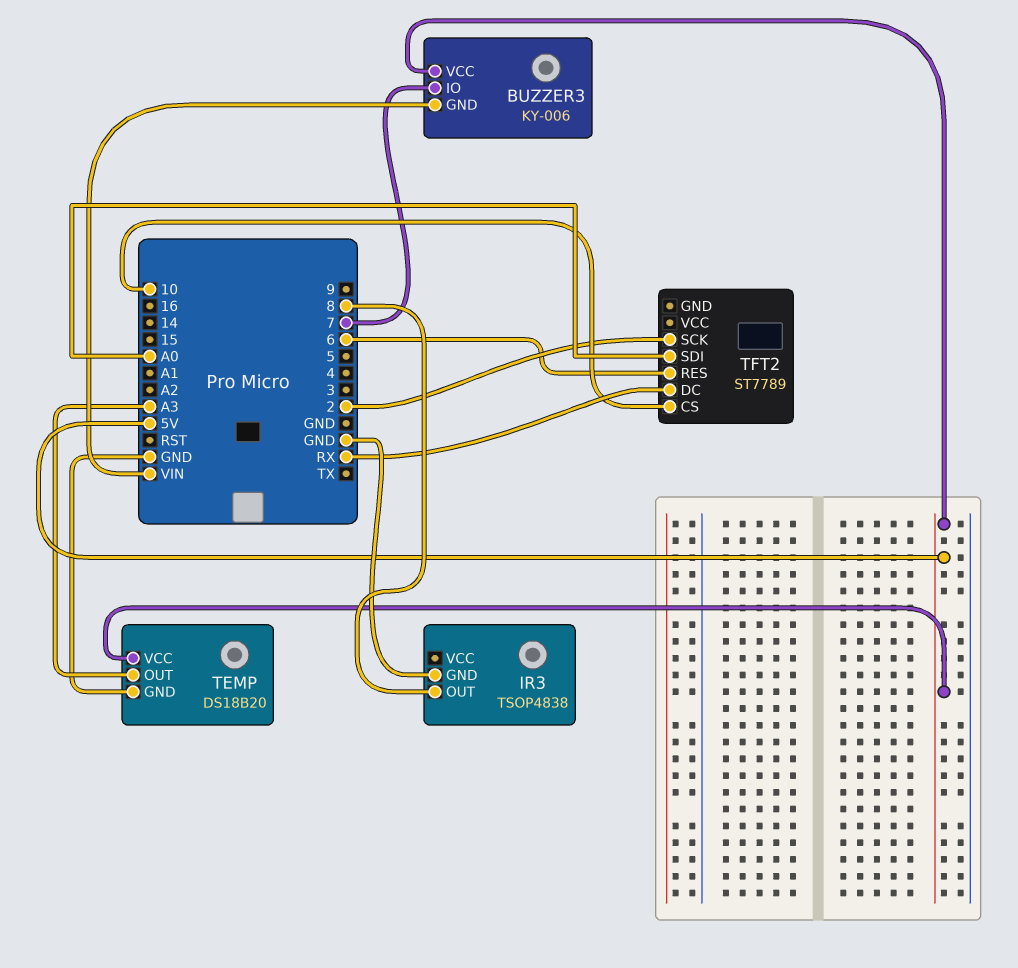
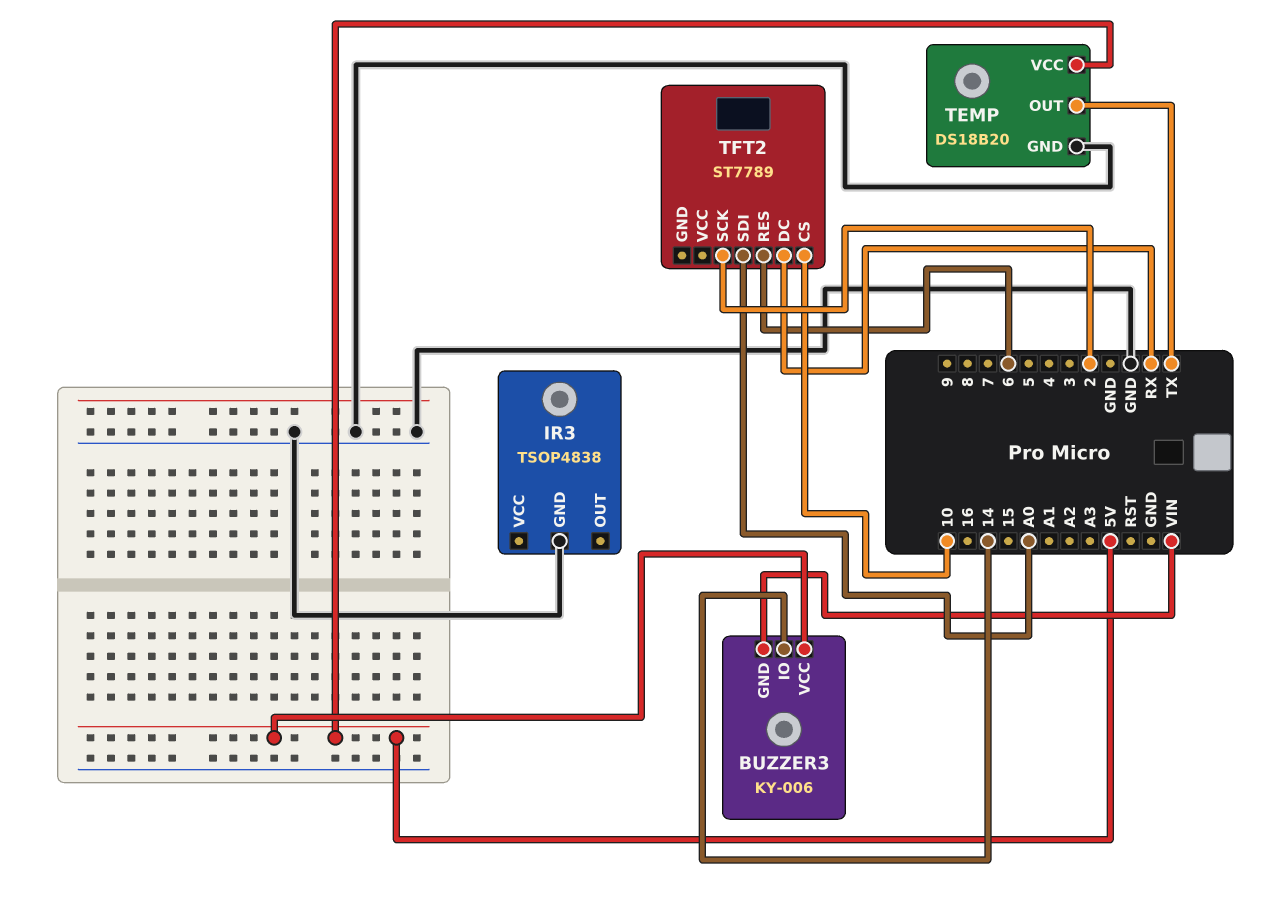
BUZZER3 pin IO: 7 -> 14
IR3 pin OUT: 8 -> none
TEMP pin OUT: A3 -> TX

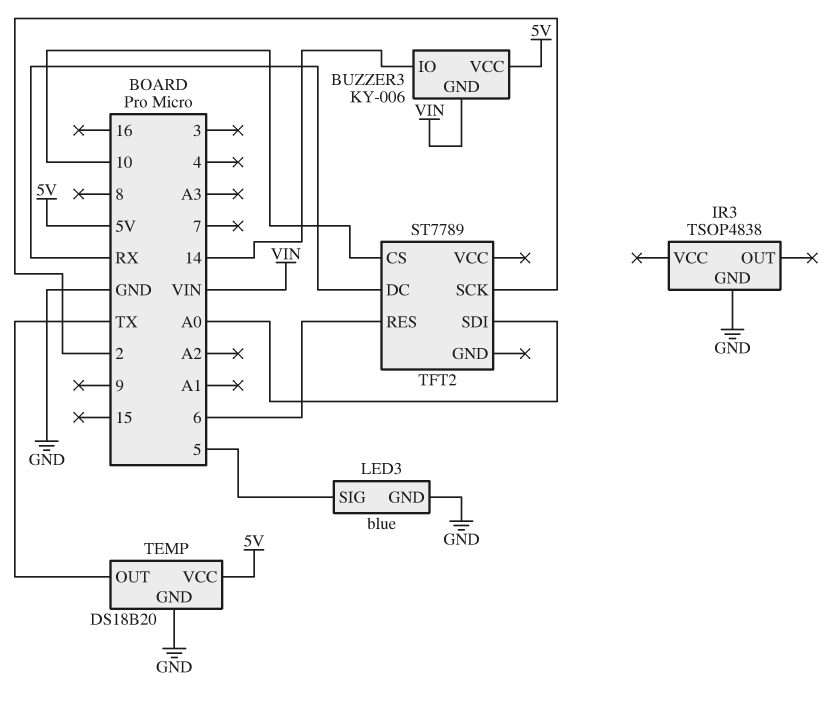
LED3: none -> blue
LED3 pin GND: none -> GND
LED3 pin SIG: none -> 5

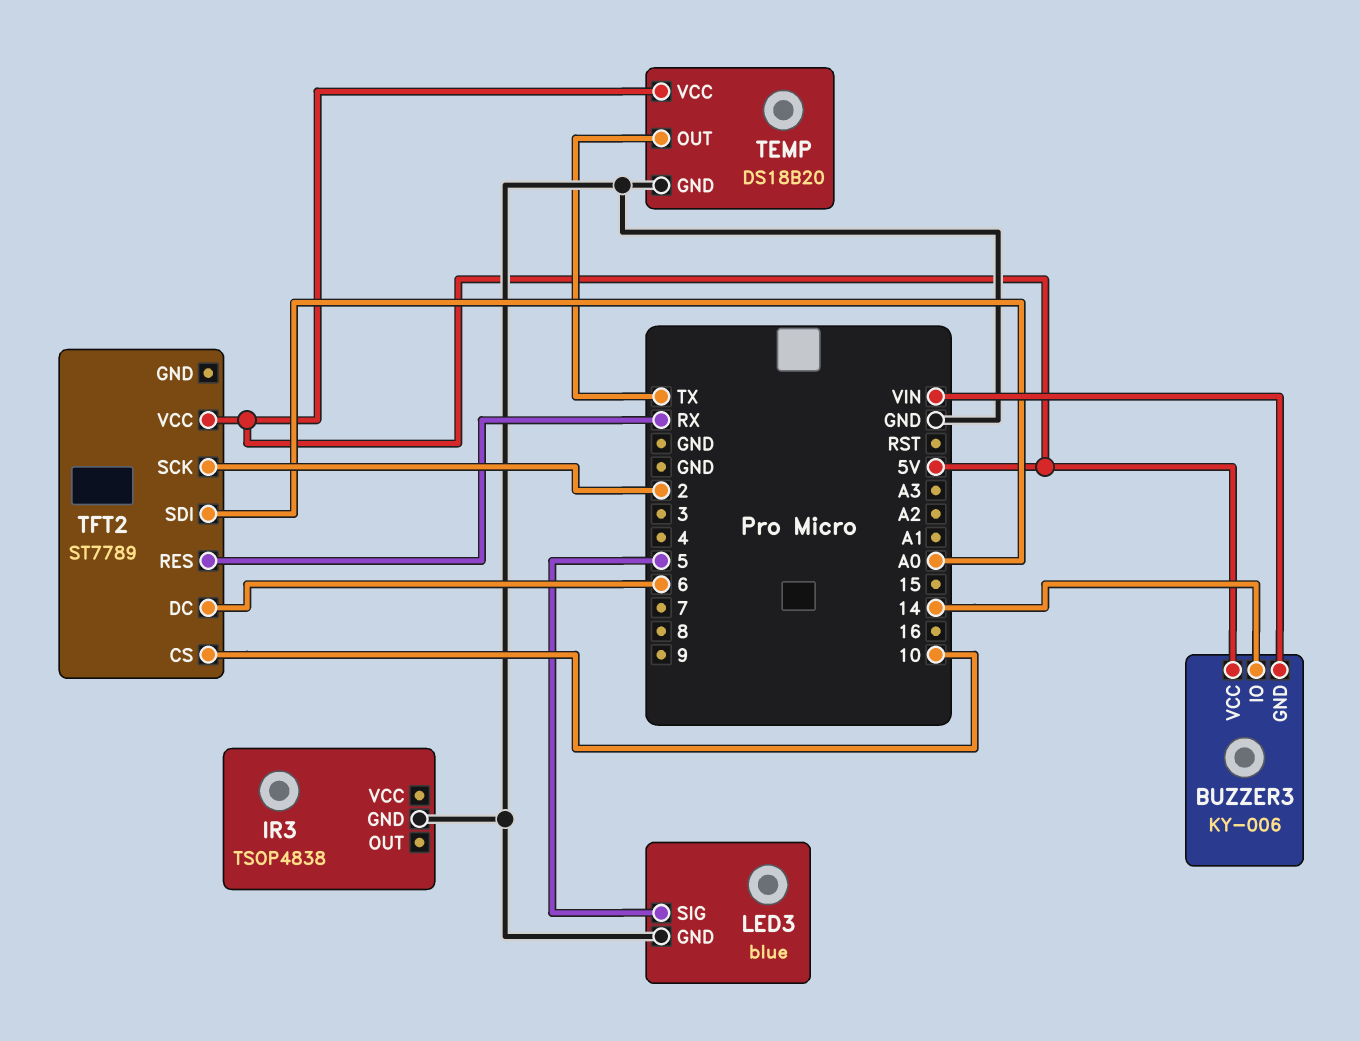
TFT2 pin DC: RX -> 6
TFT2 pin RES: 6 -> RX
TFT2 pin VCC: none -> 5V

